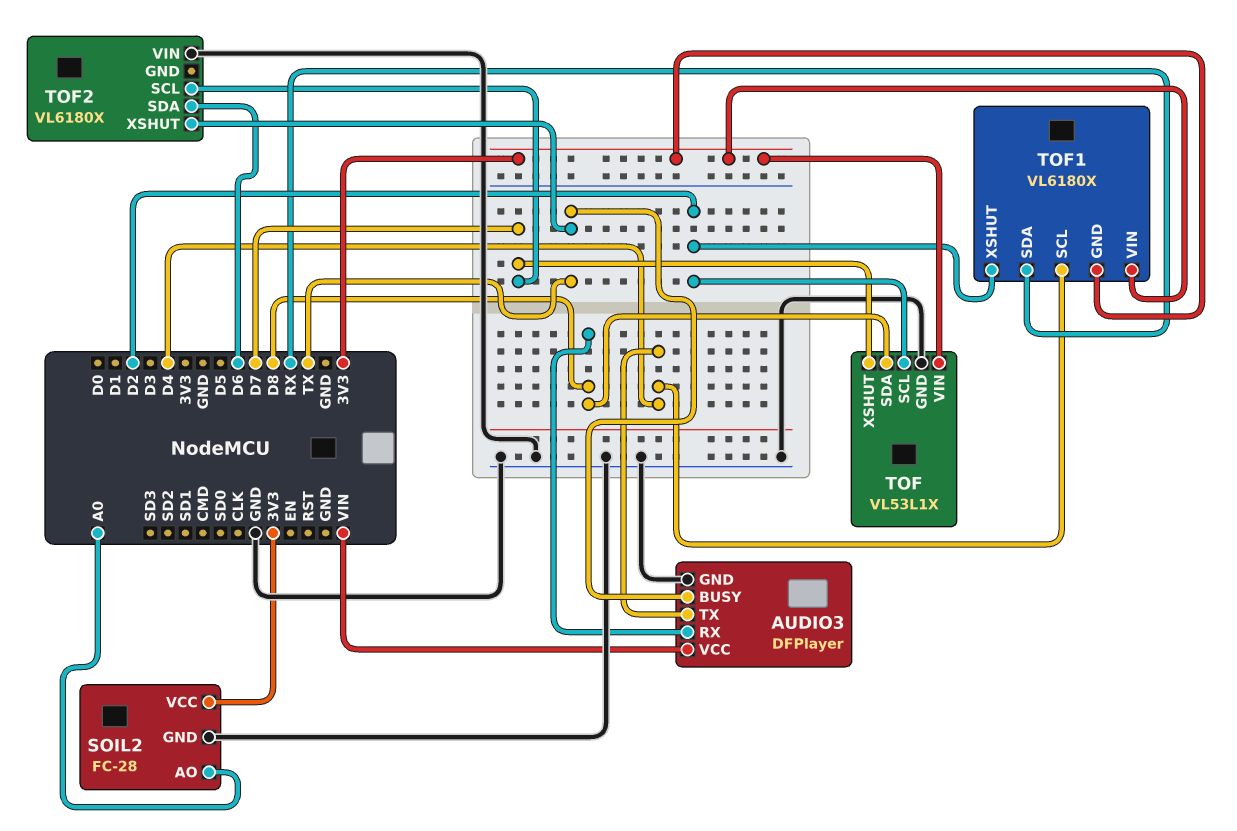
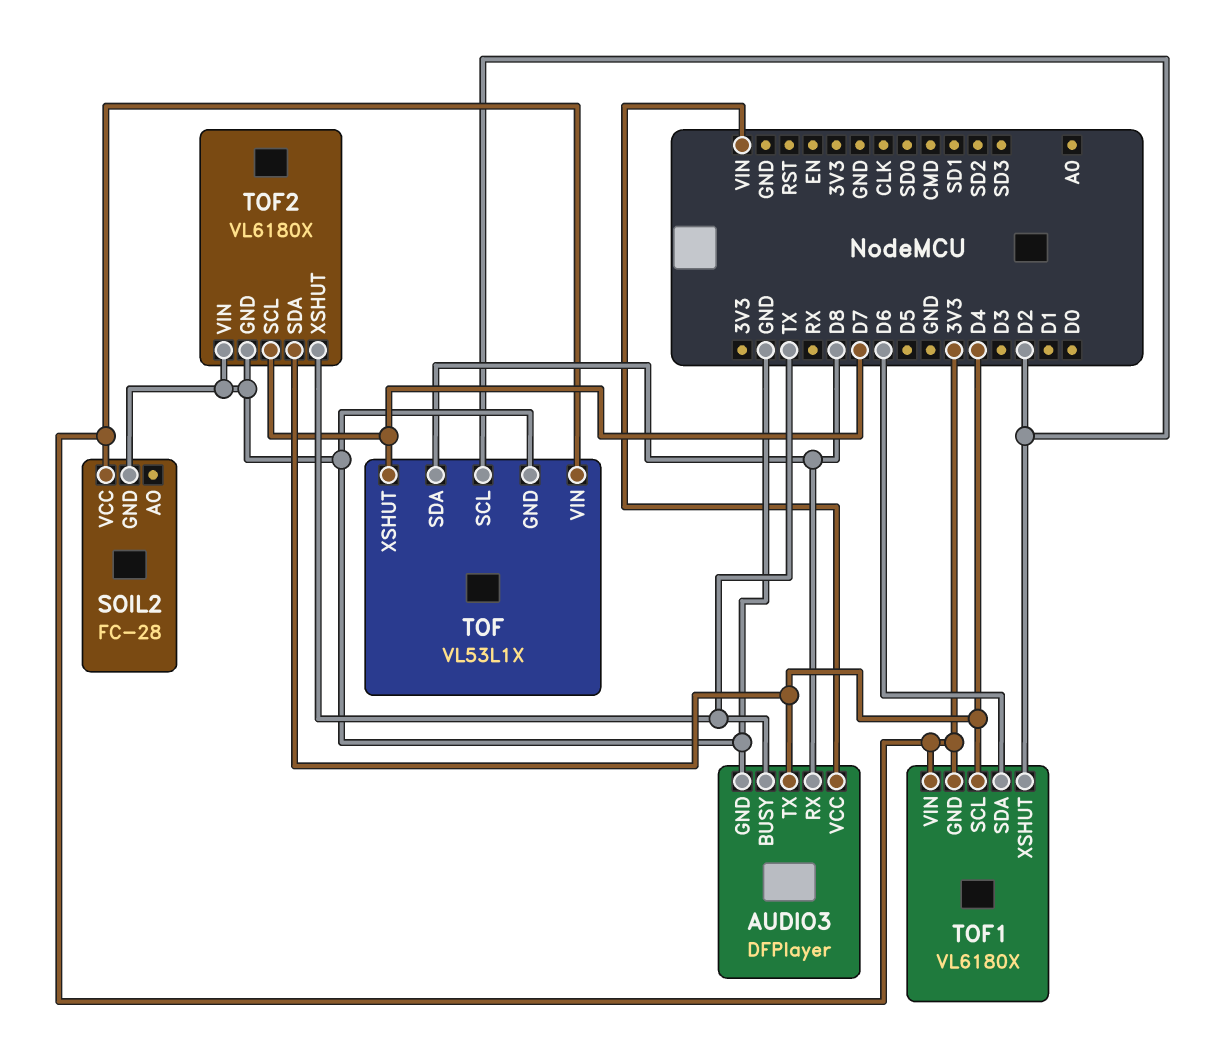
SOIL2 pin AO: A0 -> none
TOF1 pin SDA: RX -> D6
TOF2 pin GND: none -> GND
TOF2 pin SDA: D6 -> D4

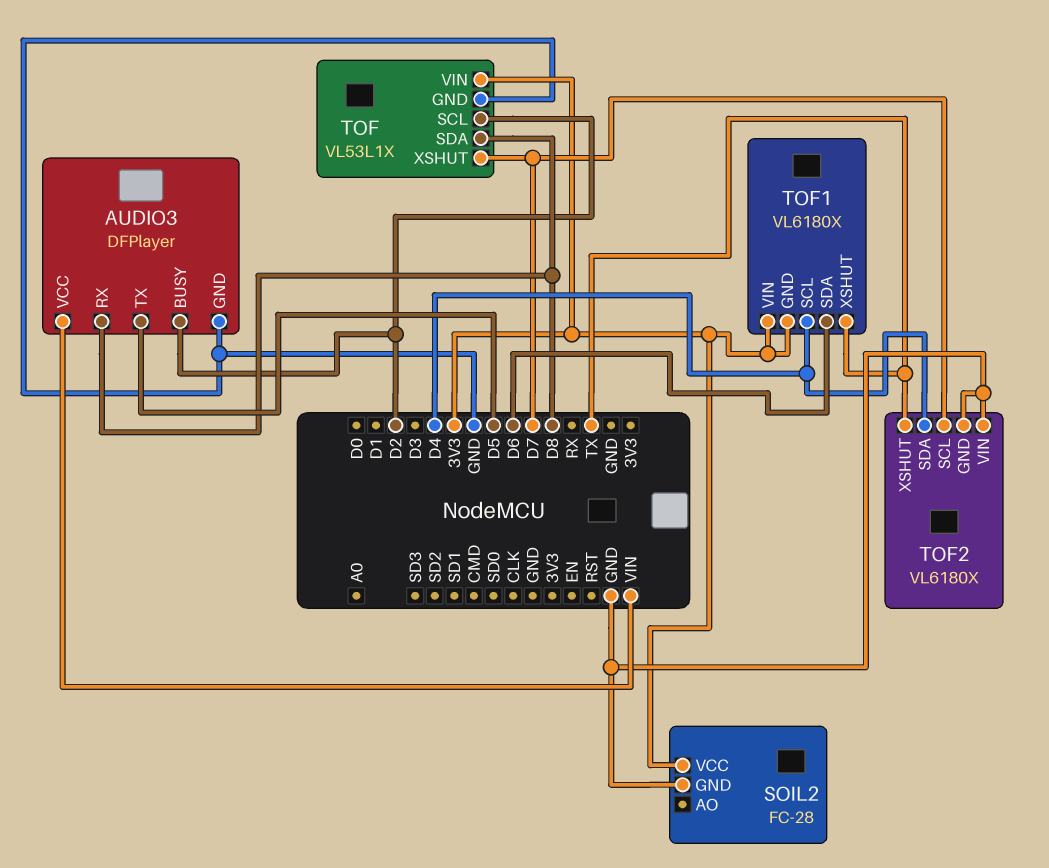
AUDIO3 pin BUSY: TX -> D2
AUDIO3 pin TX: D4 -> D5
TOF1 pin XSHUT: D2 -> TX

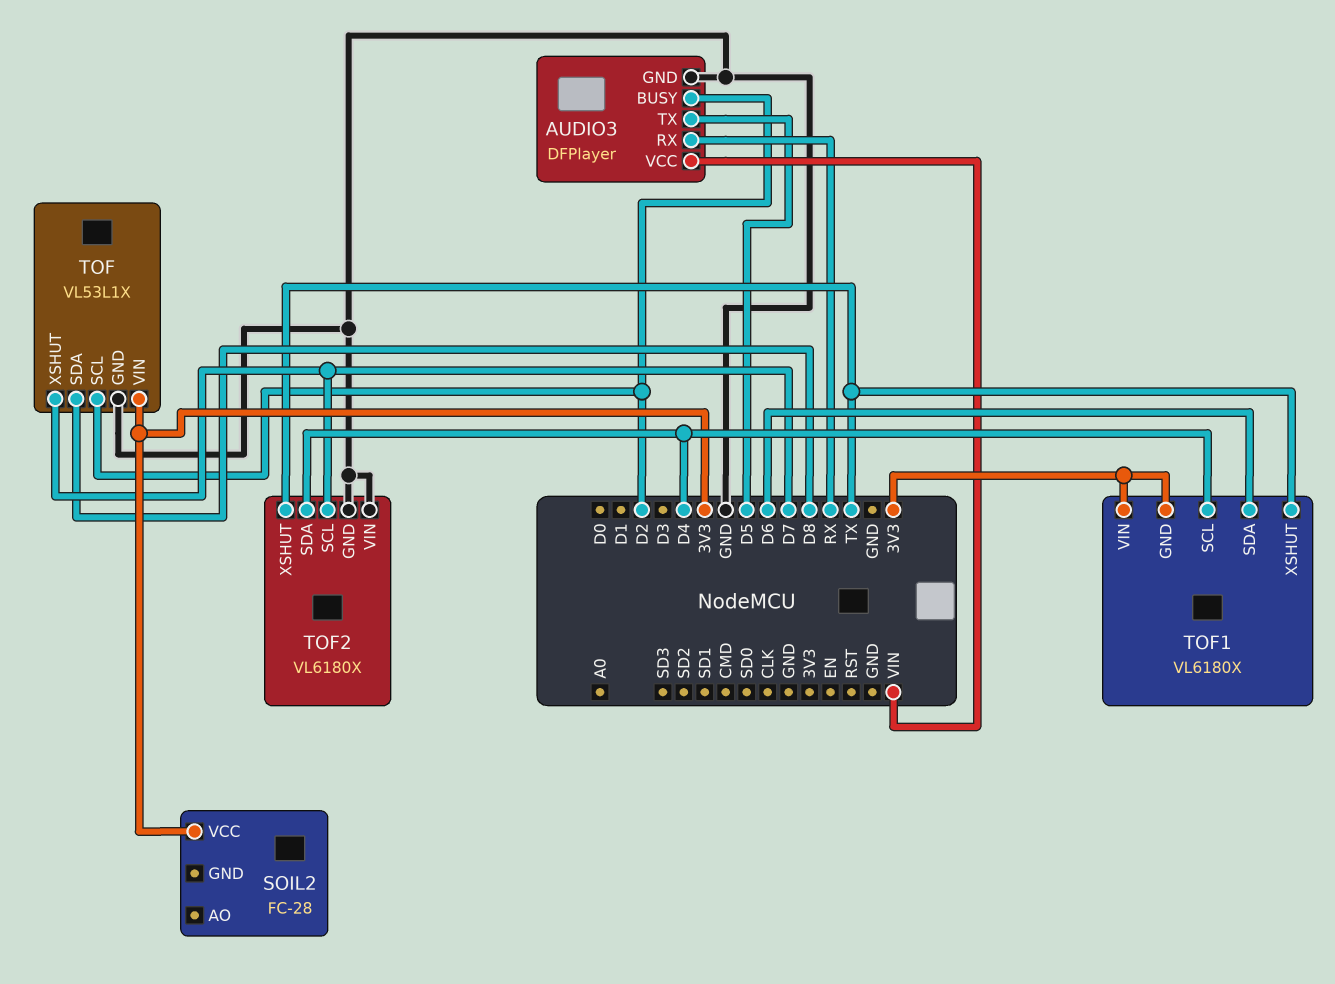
AUDIO3 pin RX: D8 -> RX
SOIL2 pin GND: GND -> none

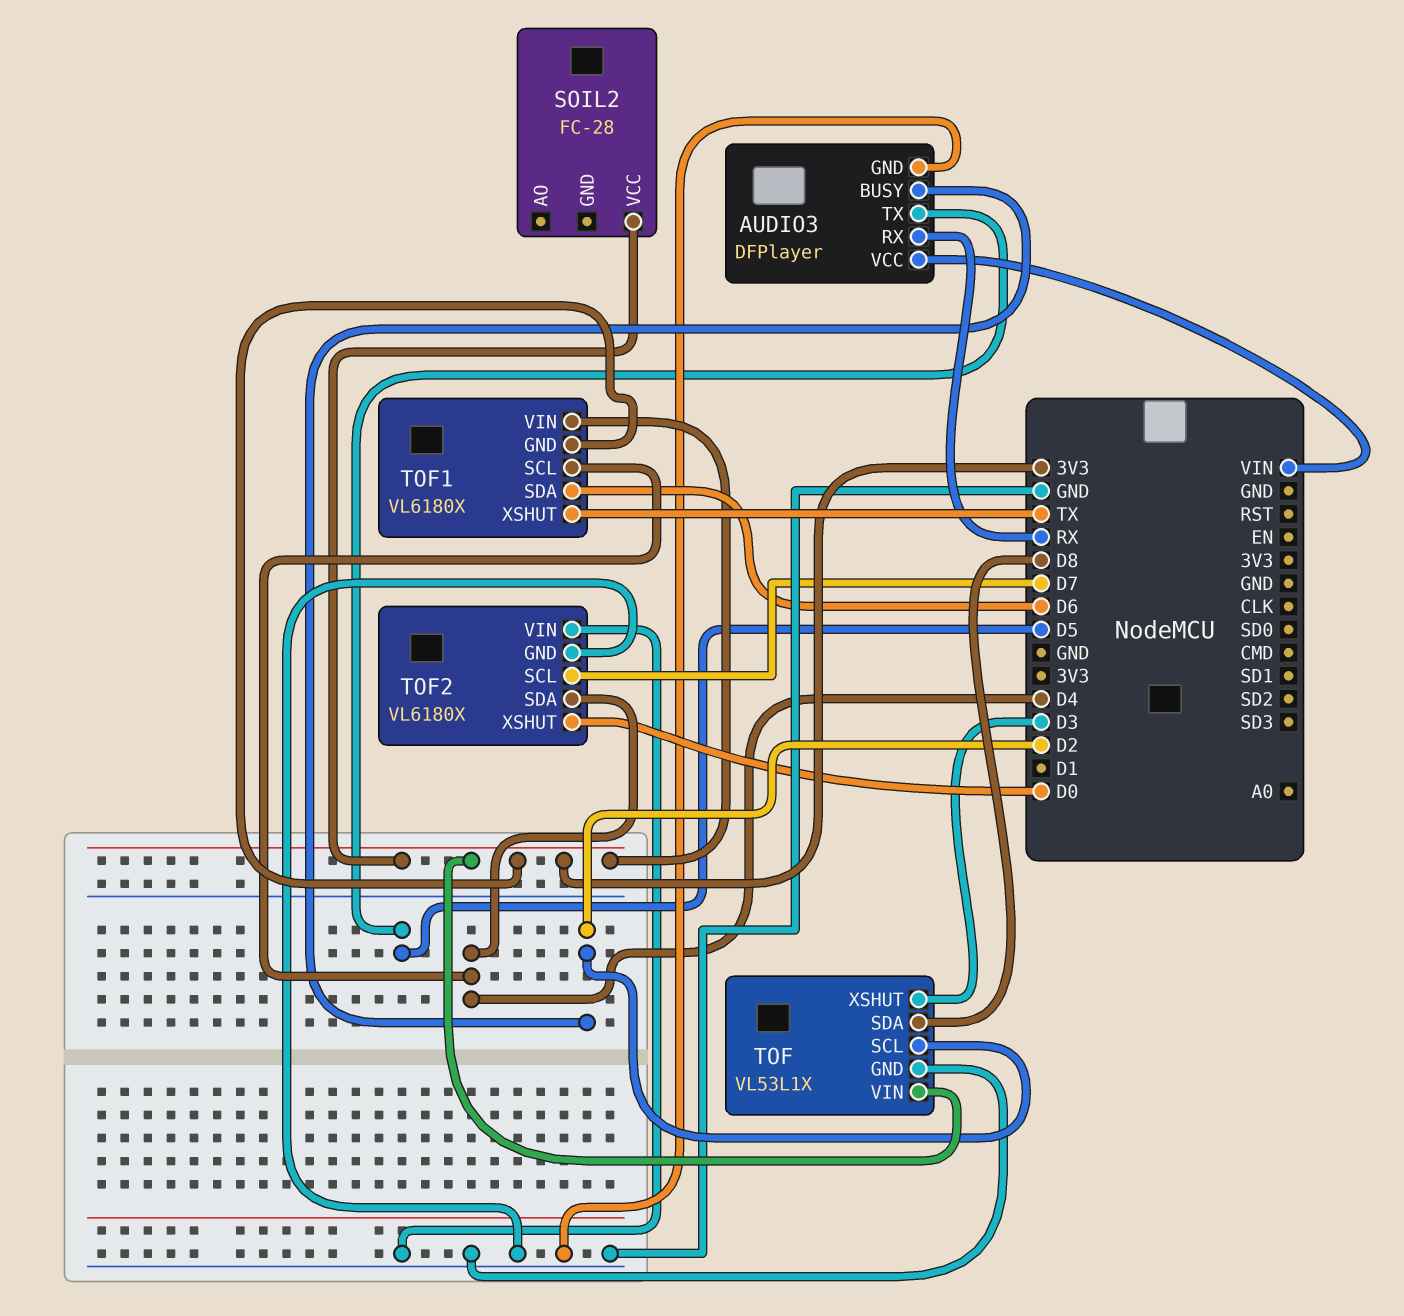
TOF pin XSHUT: D7 -> D3
TOF2 pin XSHUT: TX -> D0

